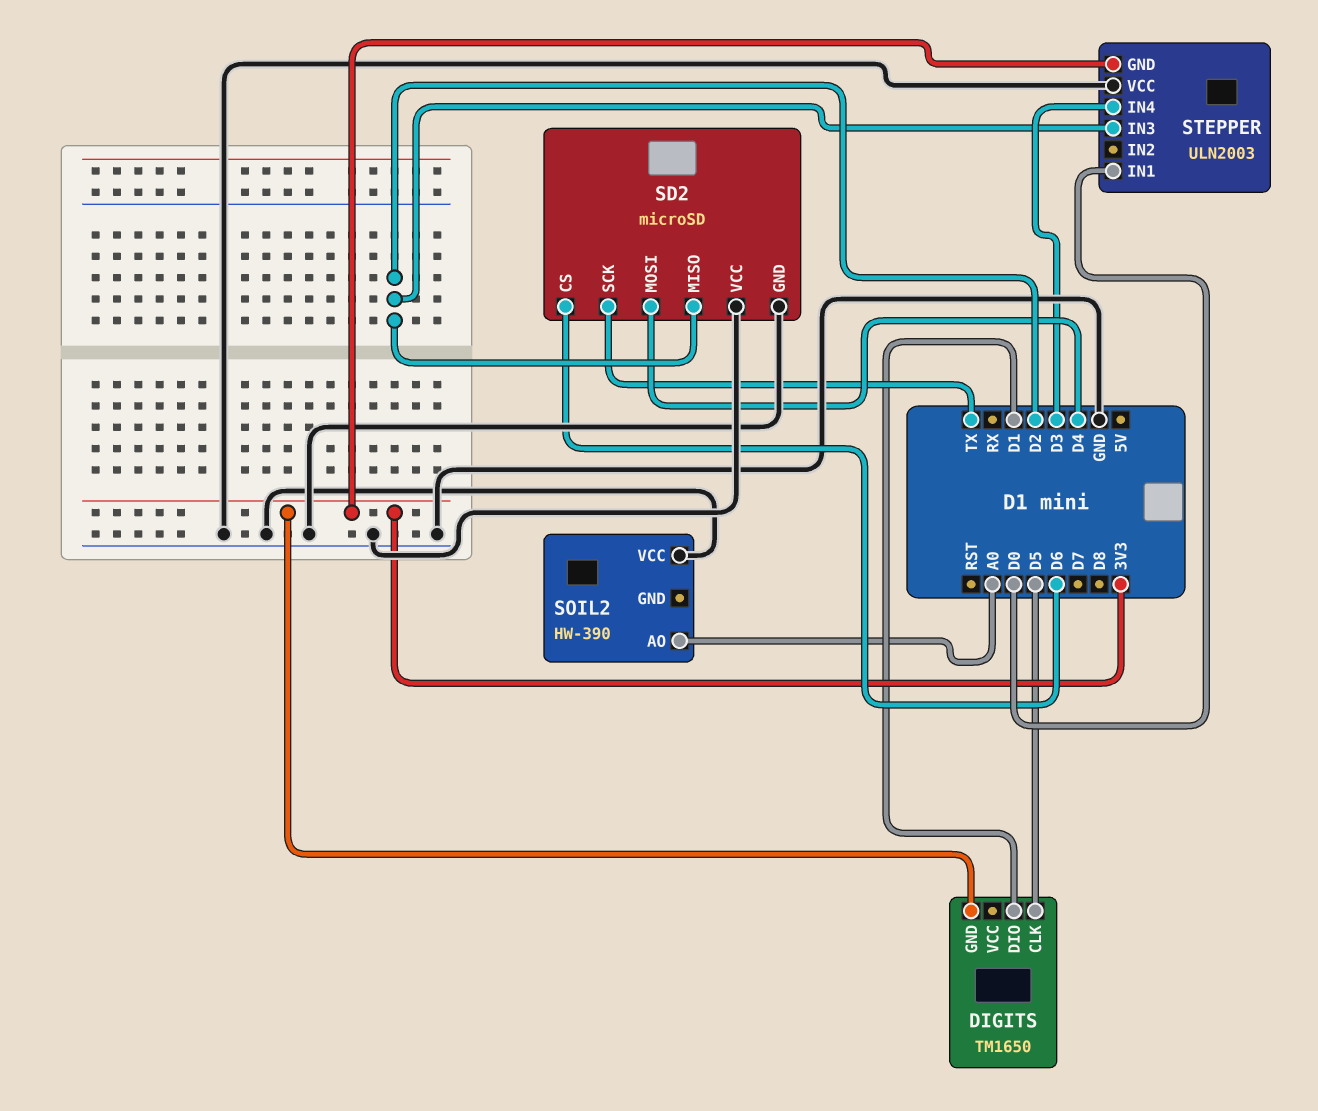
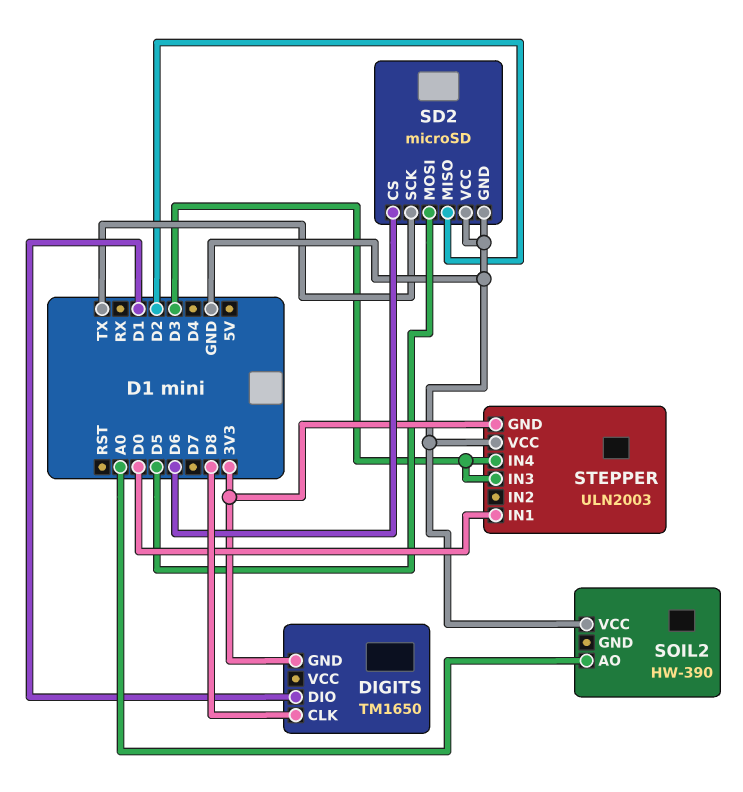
DIGITS pin CLK: D5 -> D8
SD2 pin MOSI: D4 -> D5
STEPPER pin IN3: D2 -> D3

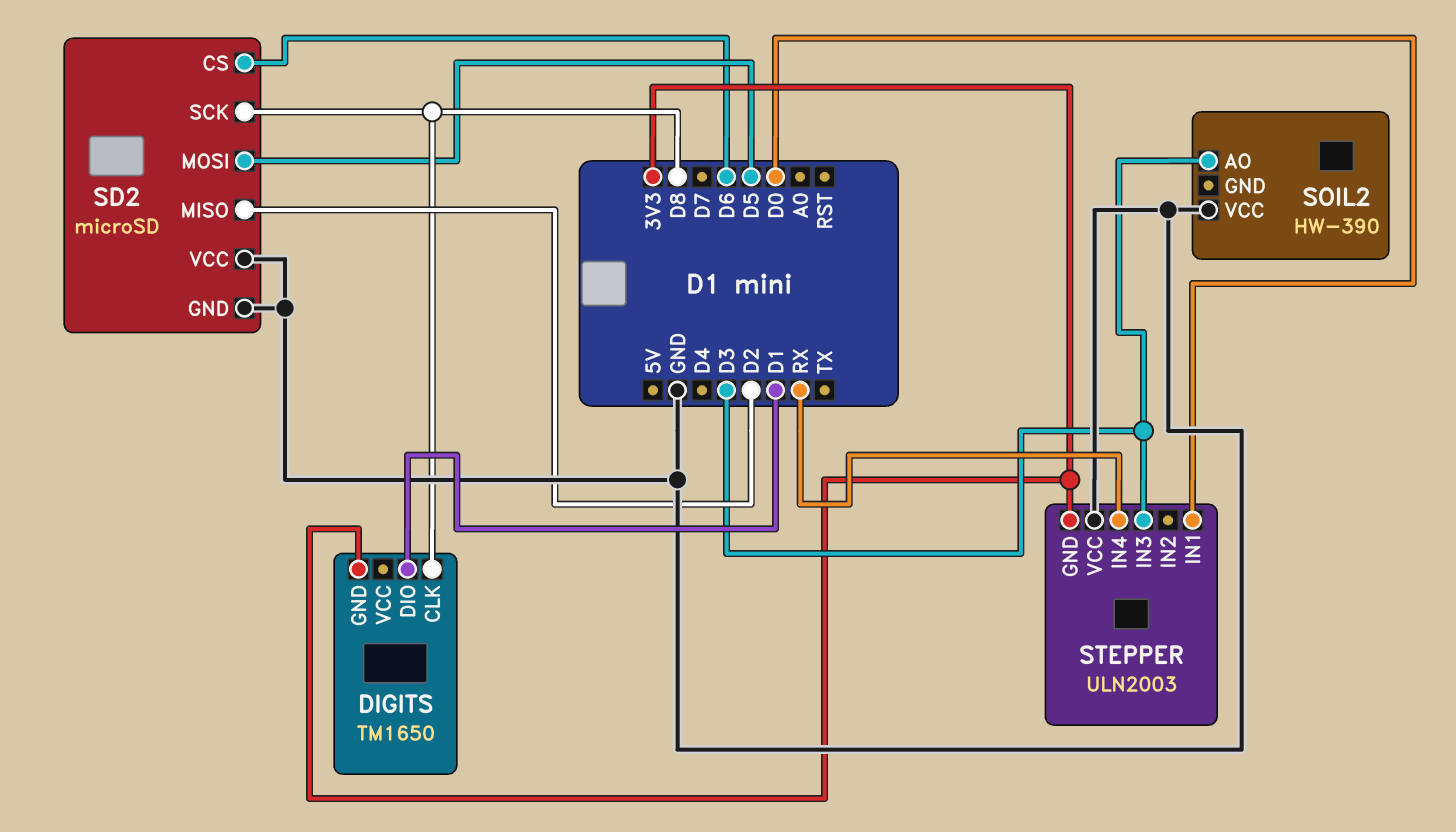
SD2 pin SCK: TX -> D8
SOIL2 pin AO: A0 -> D3
STEPPER pin IN4: D3 -> RX

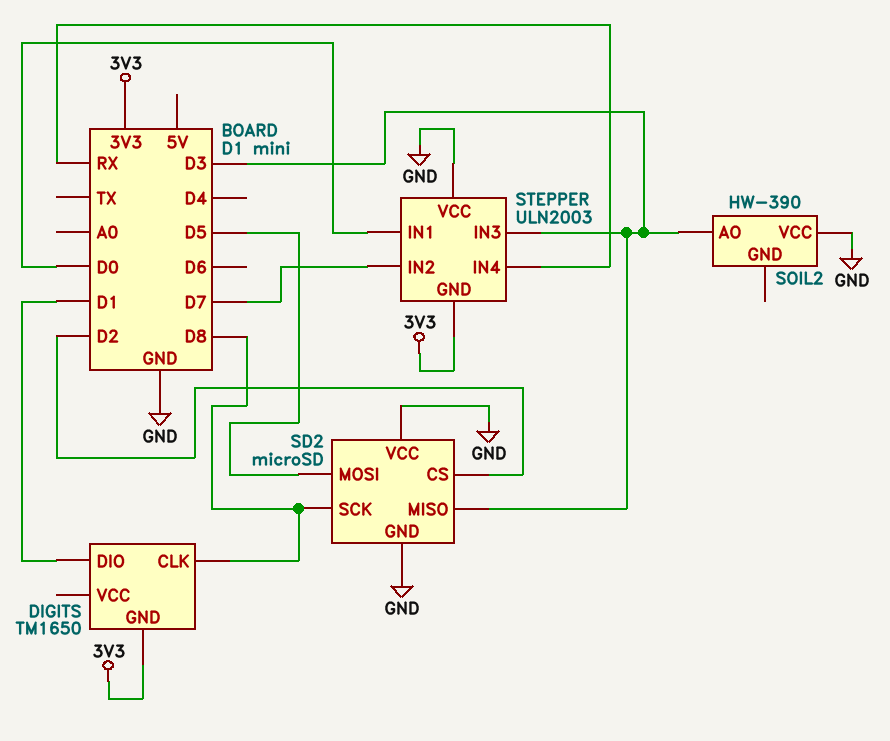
SD2 pin CS: D6 -> D2
SD2 pin MISO: D2 -> D3
STEPPER pin IN2: none -> D7

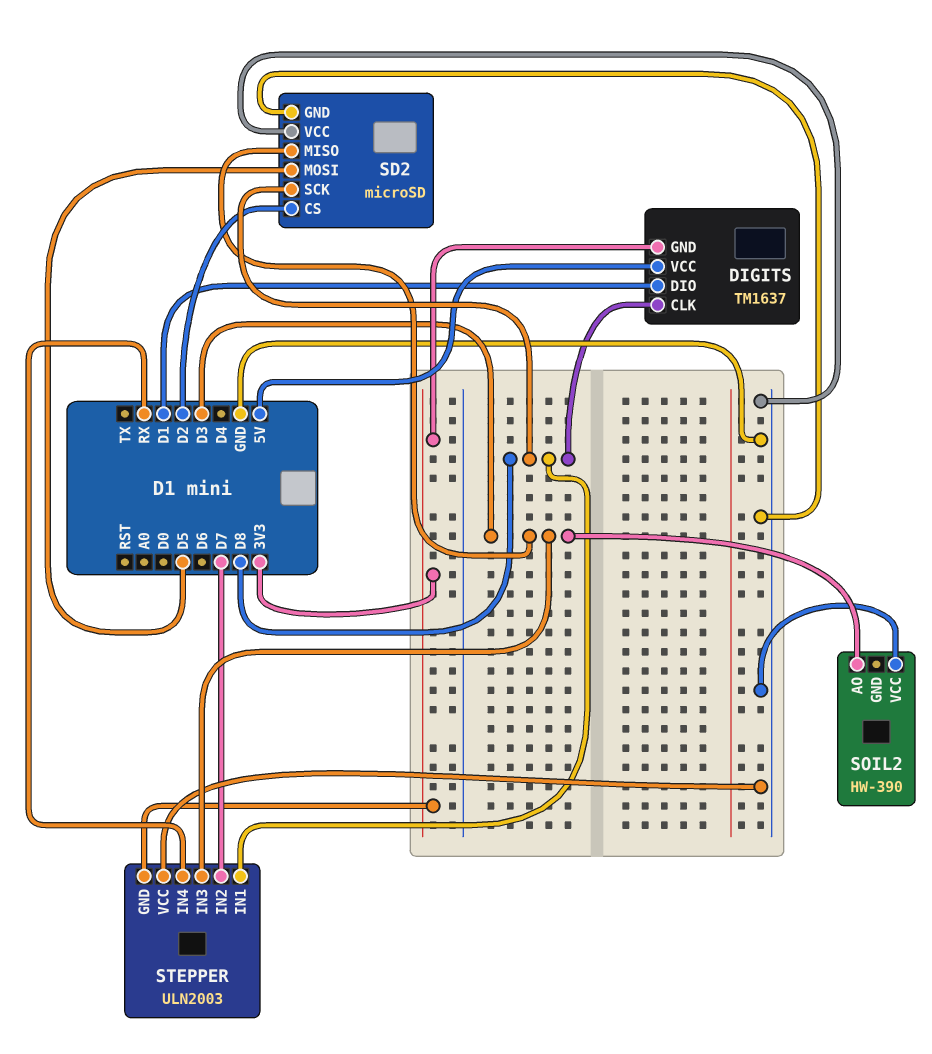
DIGITS: TM1650 -> TM1637
DIGITS pin VCC: none -> 5V
STEPPER pin IN1: D0 -> D8

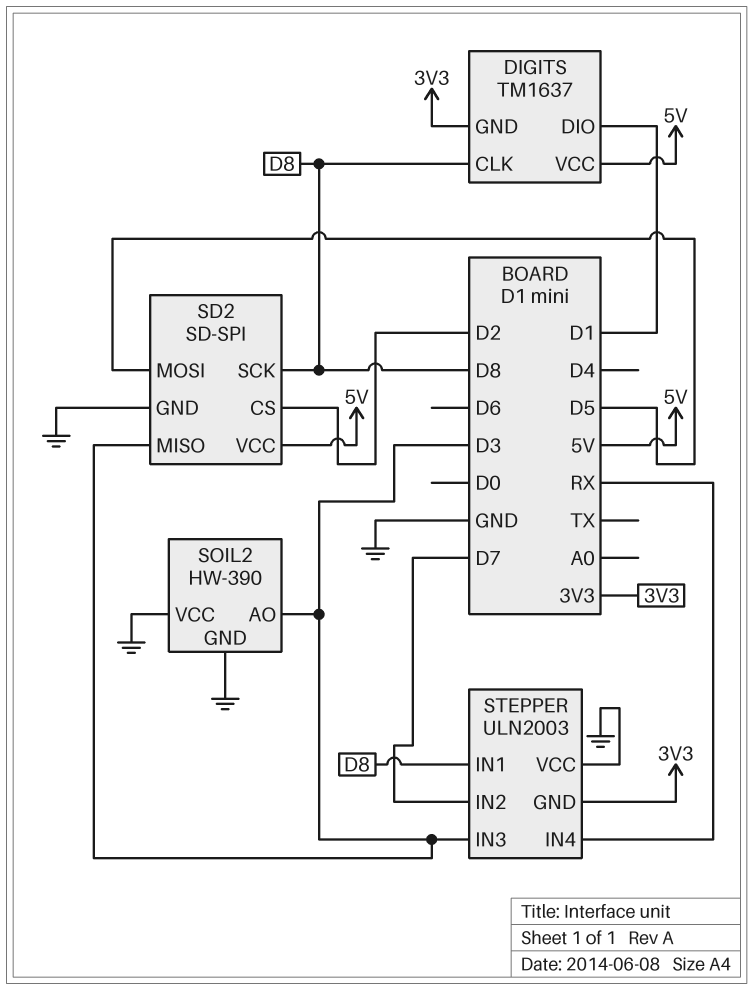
SD2: microSD -> SD-SPI
SD2 pin VCC: GND -> 5V
SOIL2 pin GND: none -> GND

